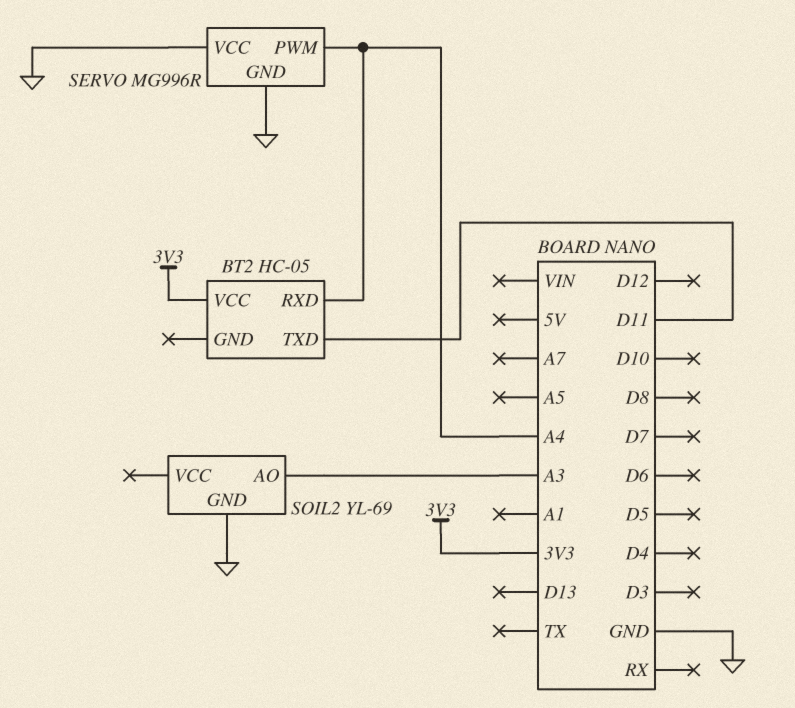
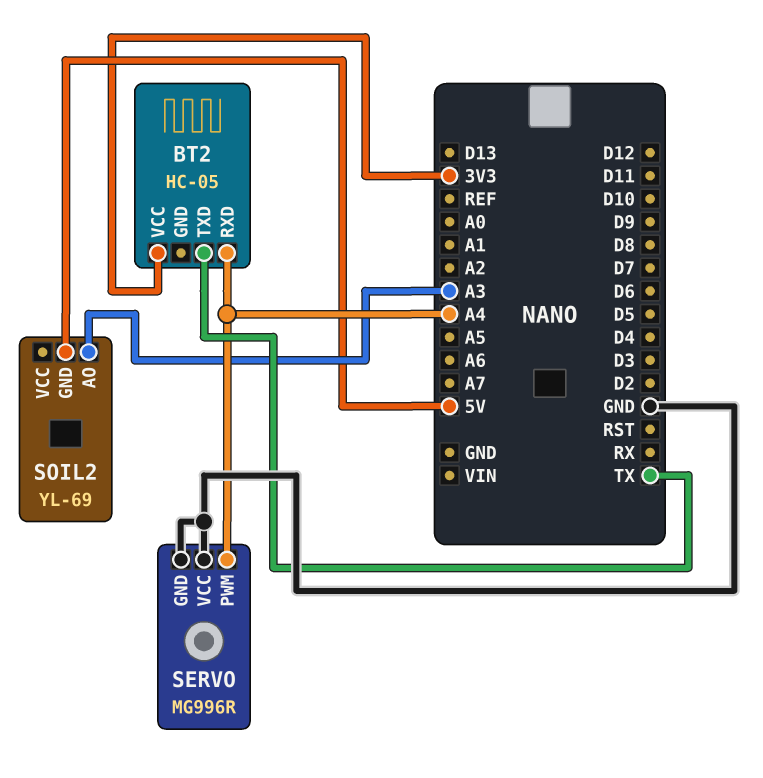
BT2 pin TXD: D11 -> TX
SOIL2 pin GND: GND -> 5V

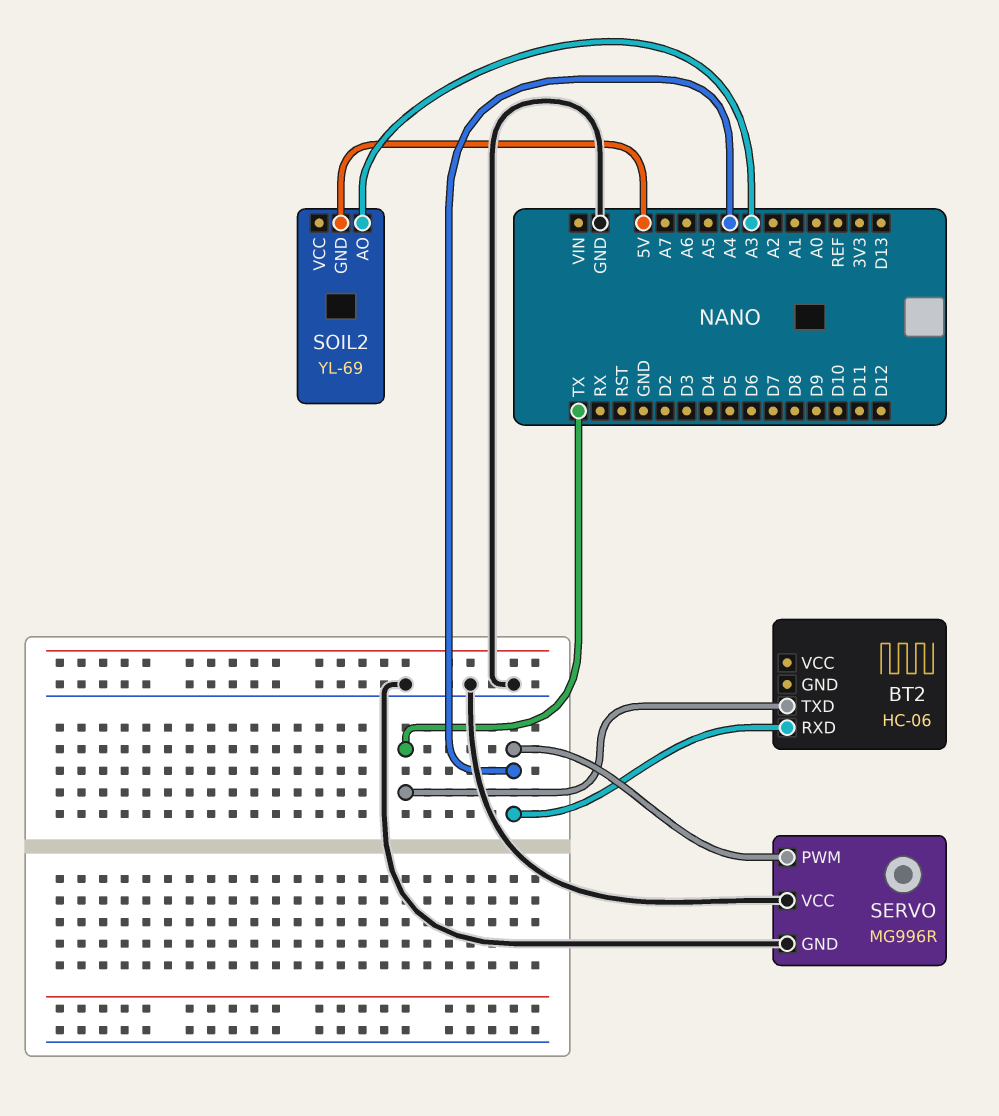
BT2: HC-05 -> HC-06
BT2 pin VCC: 3V3 -> none

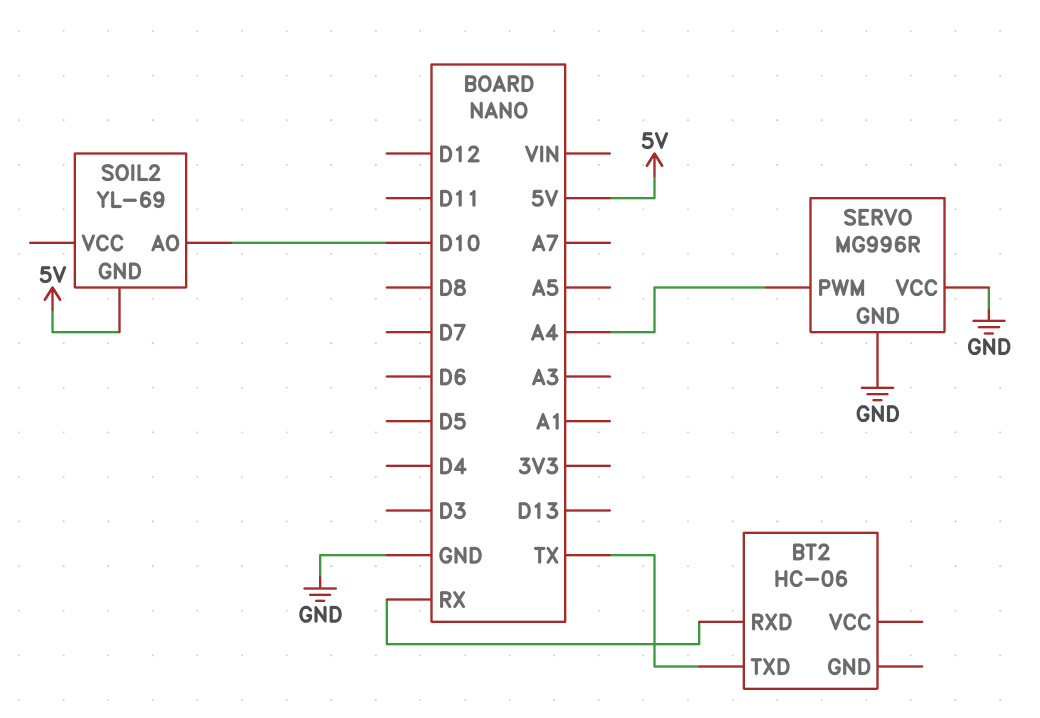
BT2 pin RXD: A4 -> RX
SOIL2 pin AO: A3 -> D10

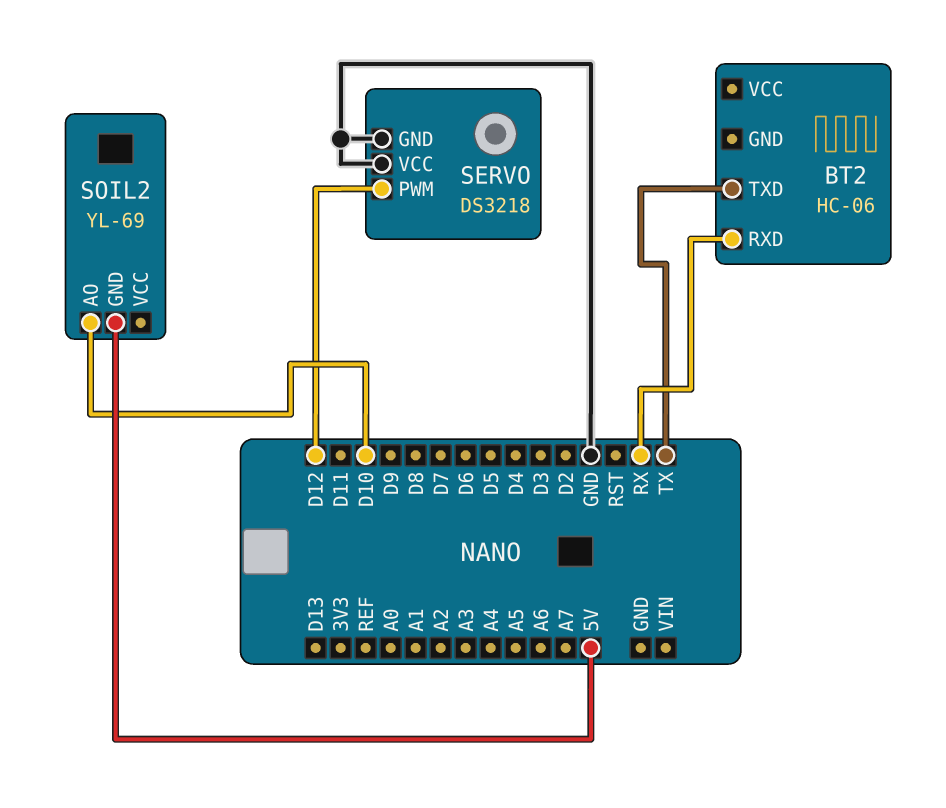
SERVO: MG996R -> DS3218
SERVO pin PWM: A4 -> D12

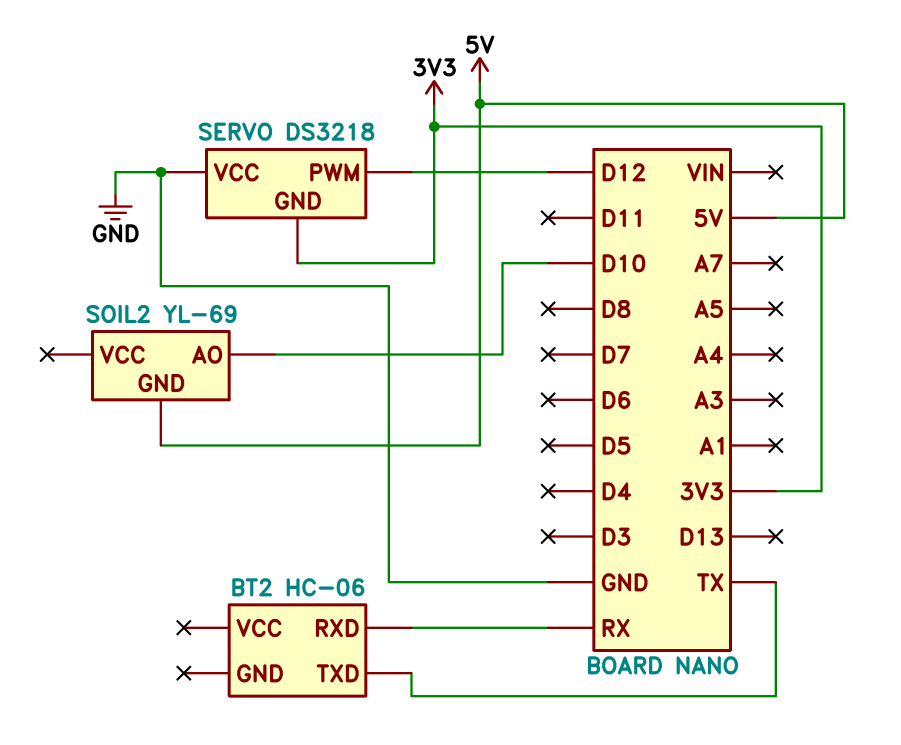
SERVO pin GND: GND -> 3V3

